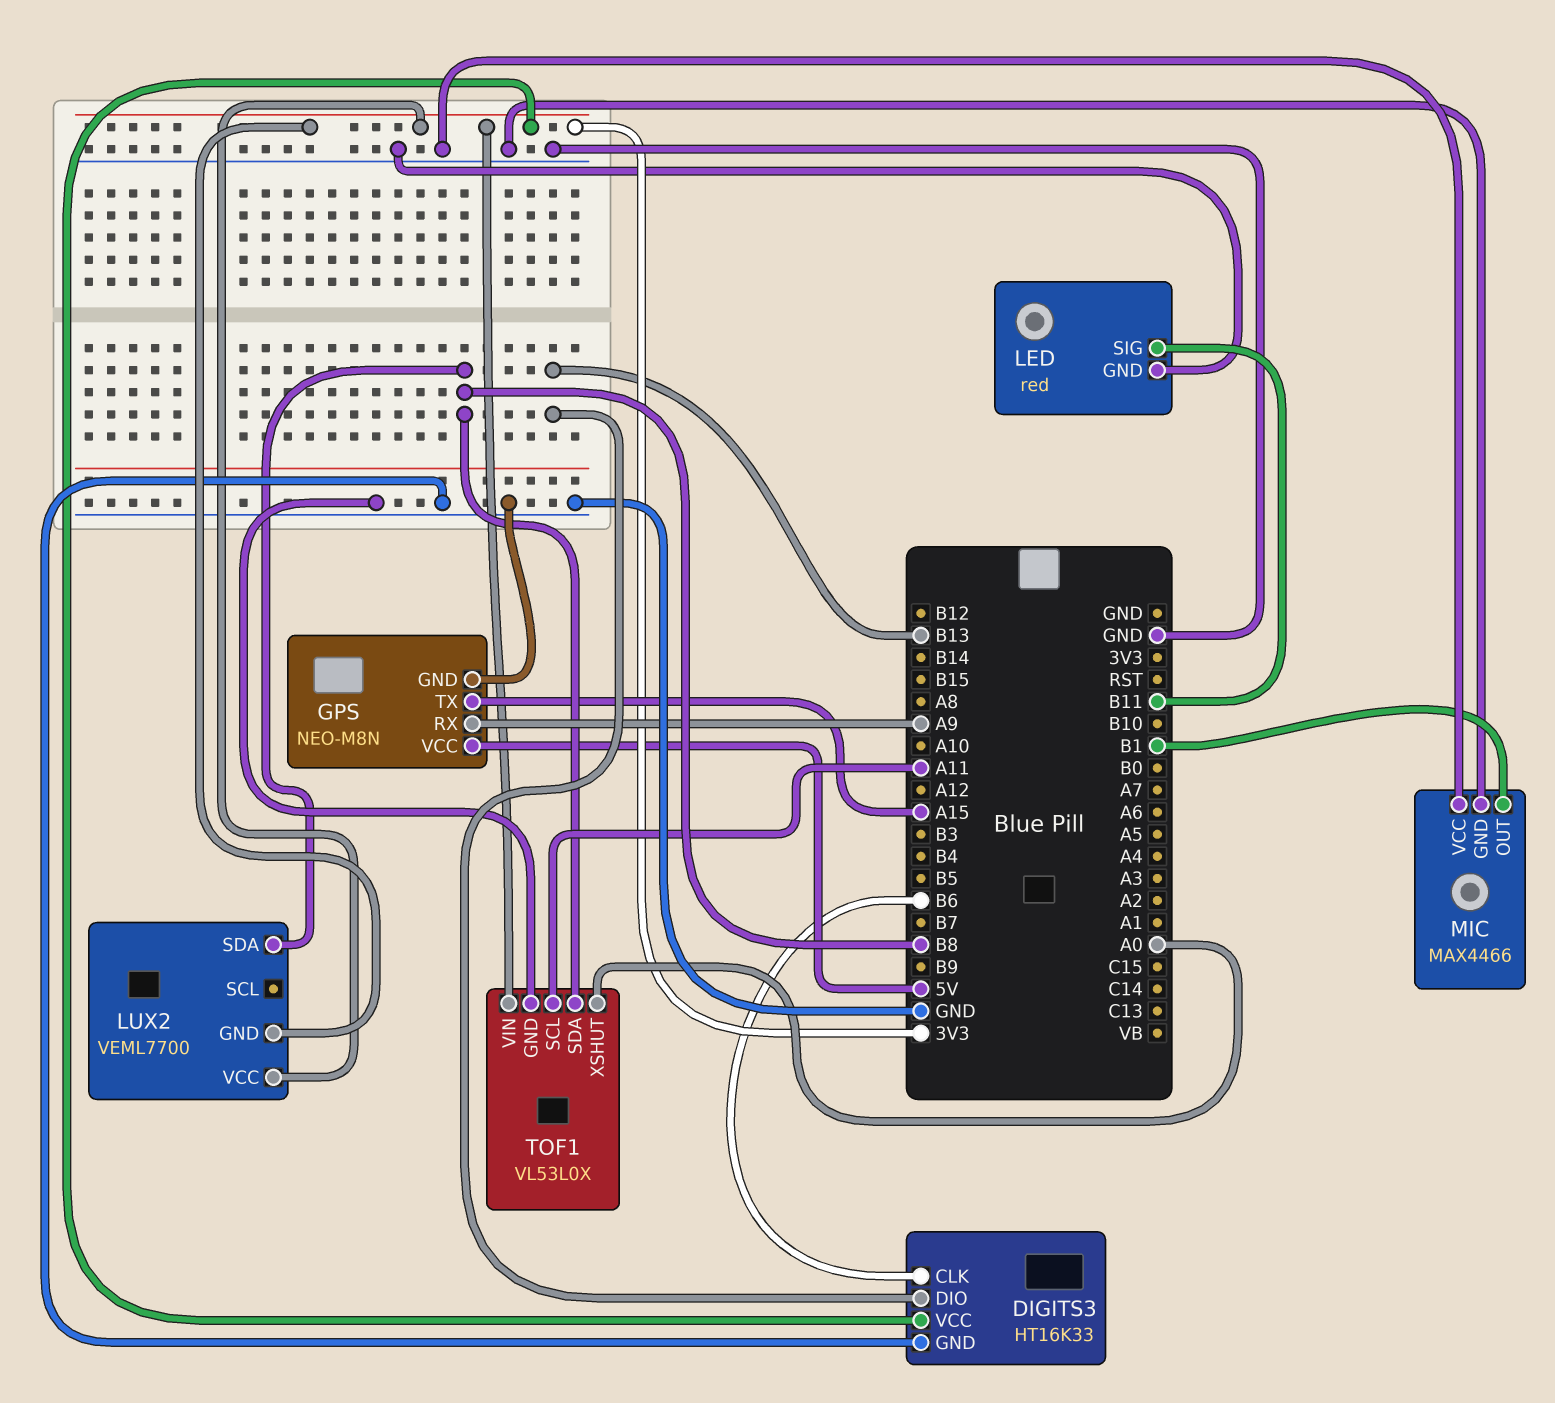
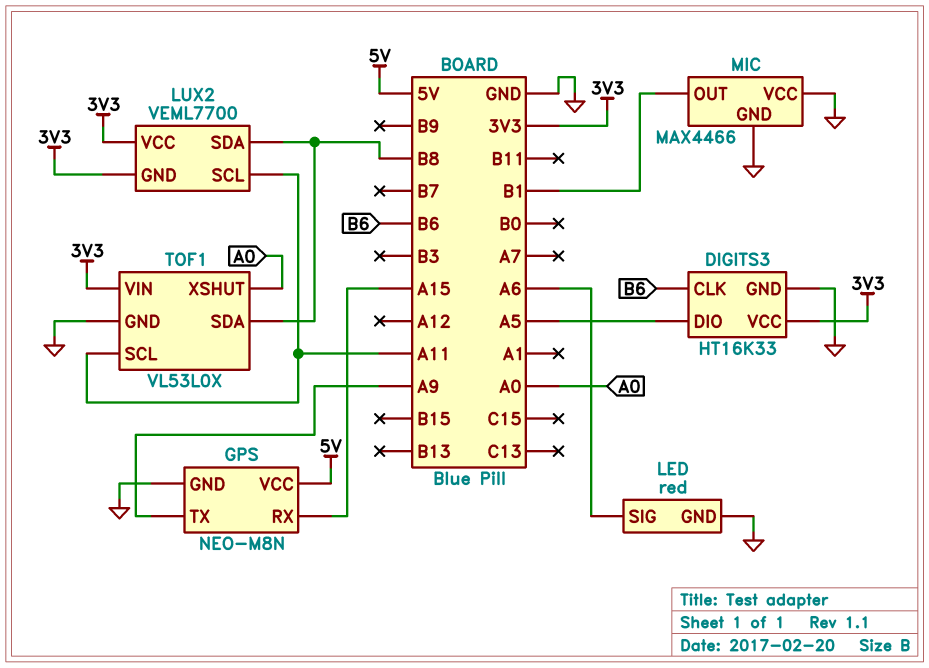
DIGITS3 pin DIO: B13 -> A5
GPS pin RX: A9 -> A15
GPS pin TX: A15 -> A9
LED pin SIG: B11 -> A6
LUX2 pin SCL: none -> A11

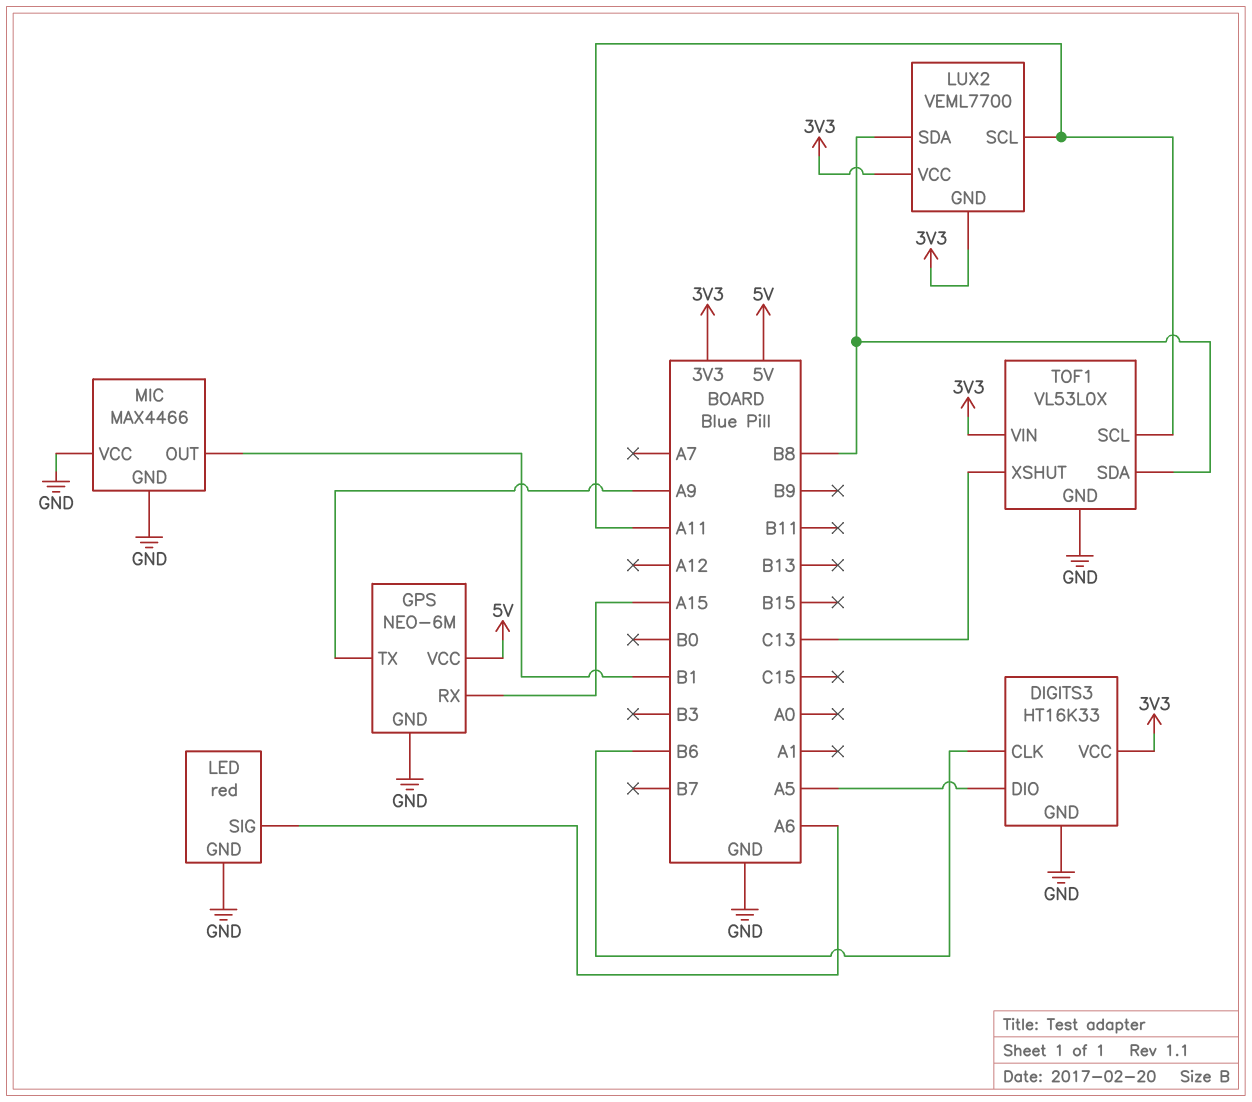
GPS: NEO-M8N -> NEO-6M
TOF1 pin XSHUT: A0 -> C13

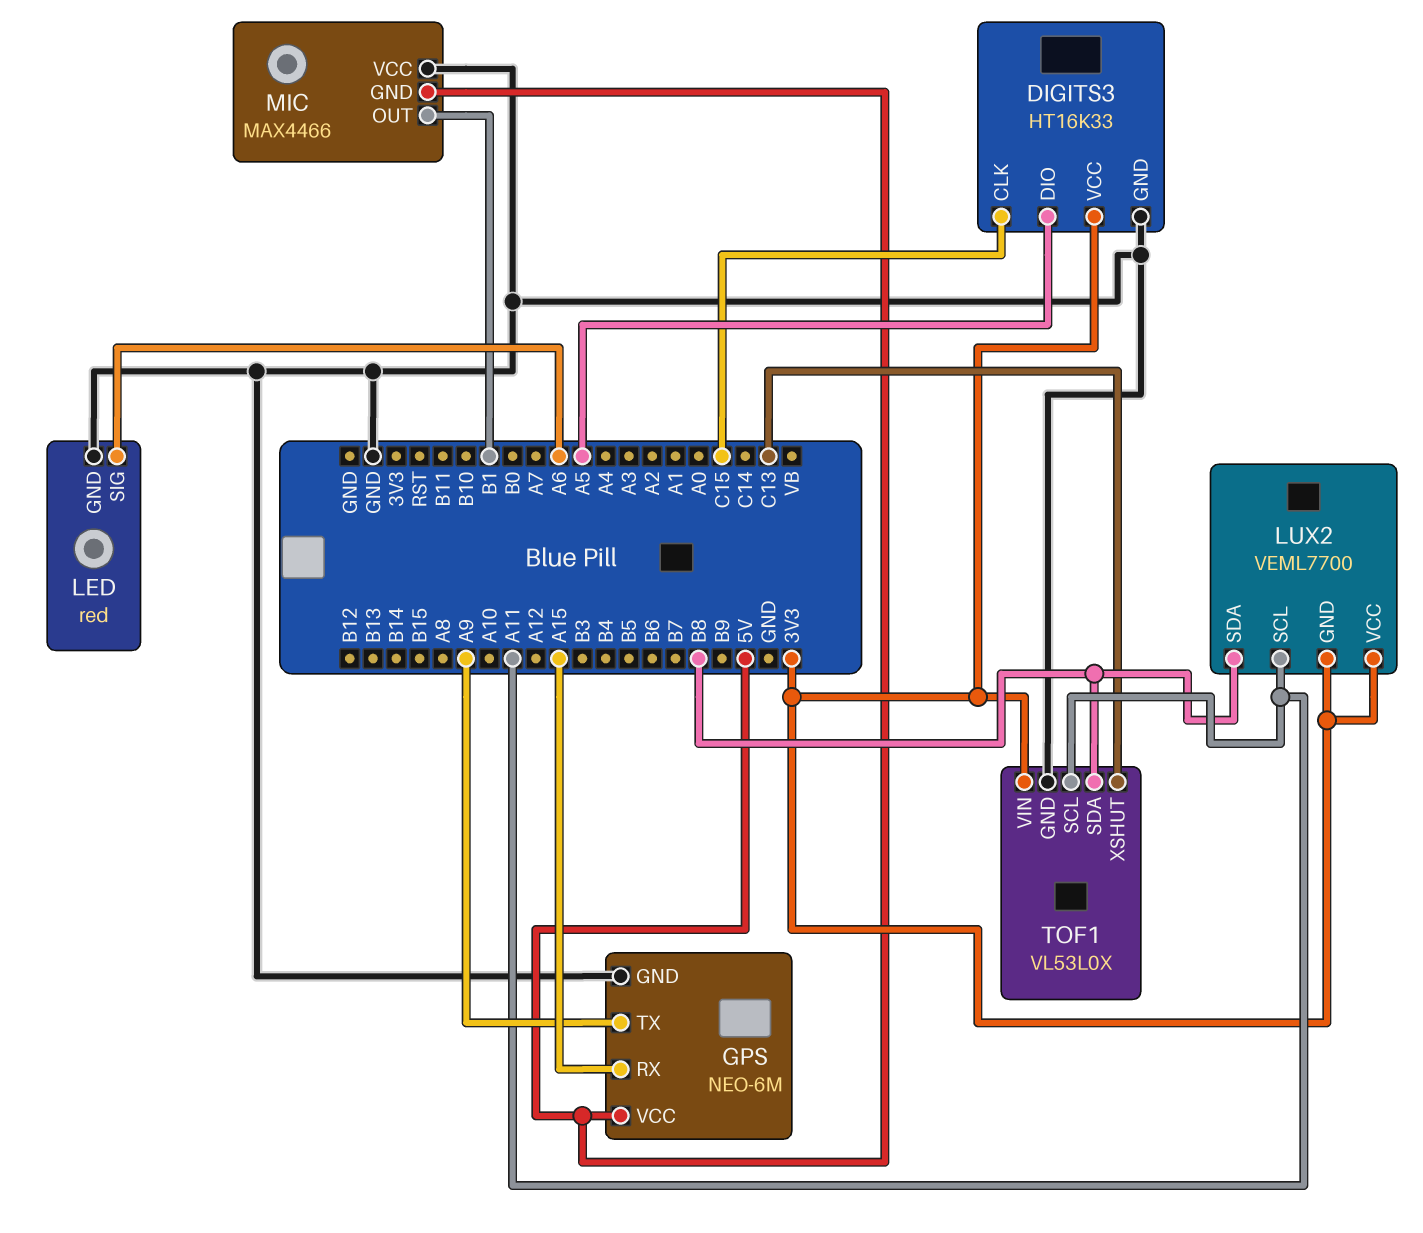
DIGITS3 pin CLK: B6 -> C15
MIC pin GND: GND -> 5V

